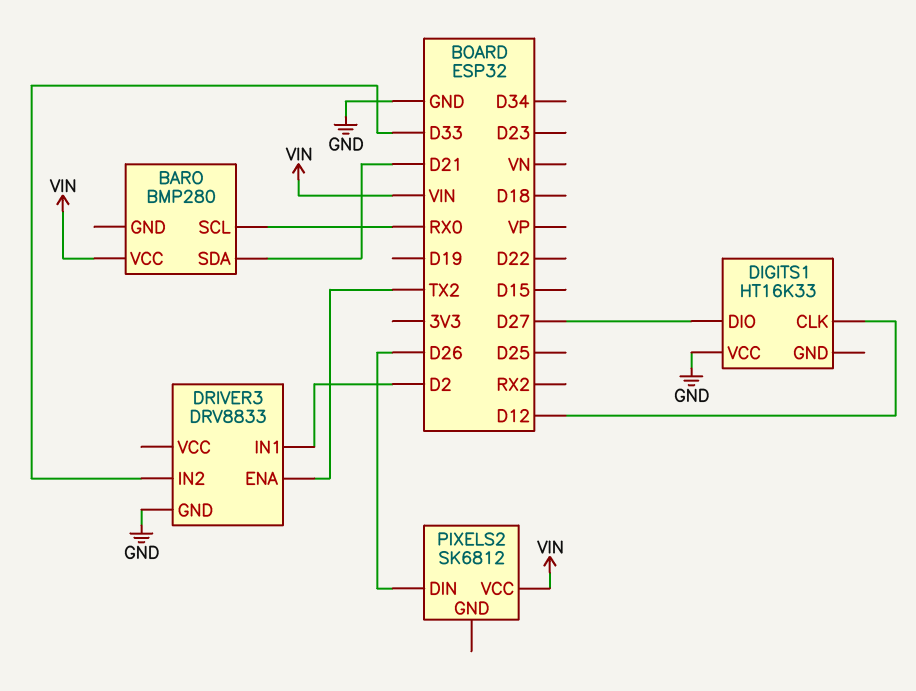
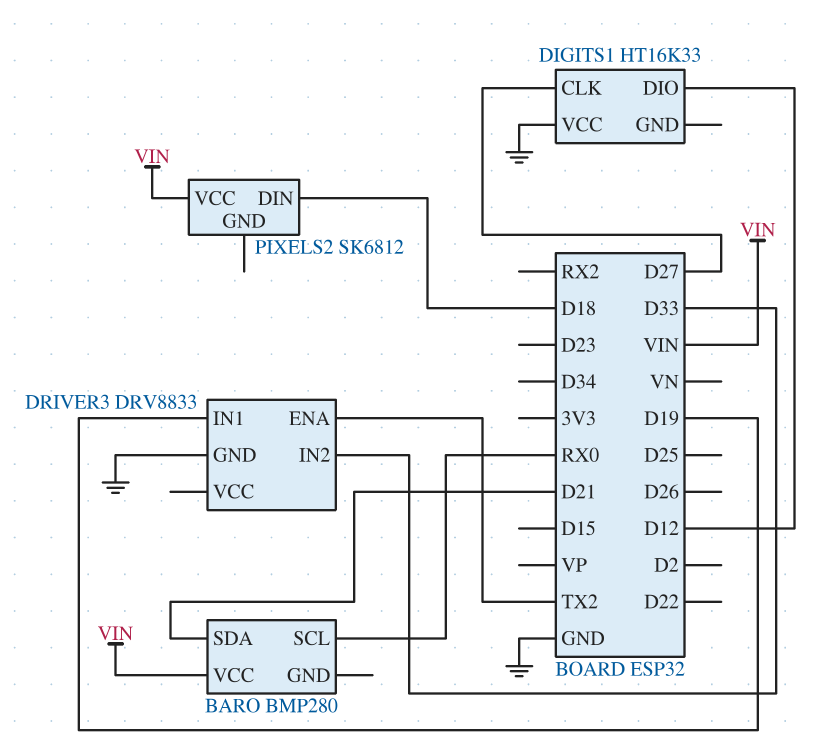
DIGITS1 pin CLK: D12 -> D27
DIGITS1 pin DIO: D27 -> D12
DRIVER3 pin IN1: D2 -> D19
PIXELS2 pin DIN: D26 -> D18

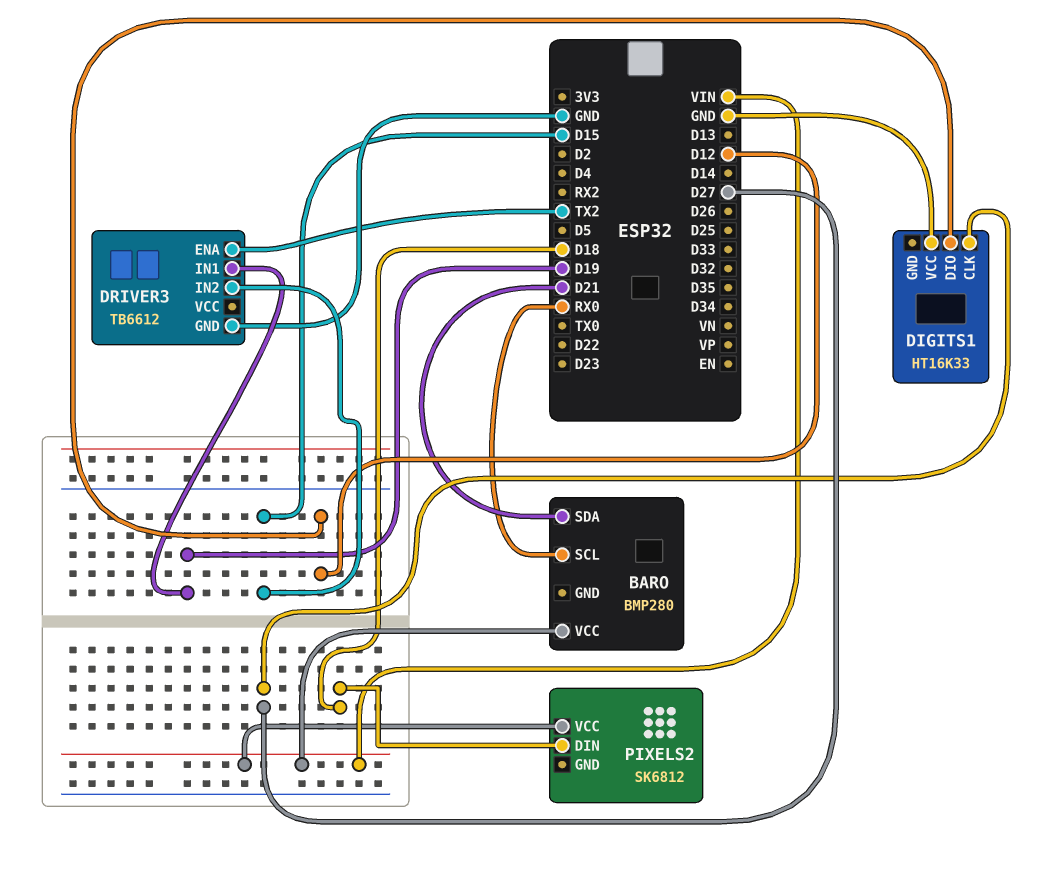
DRIVER3: DRV8833 -> TB6612
DRIVER3 pin IN2: D33 -> D15

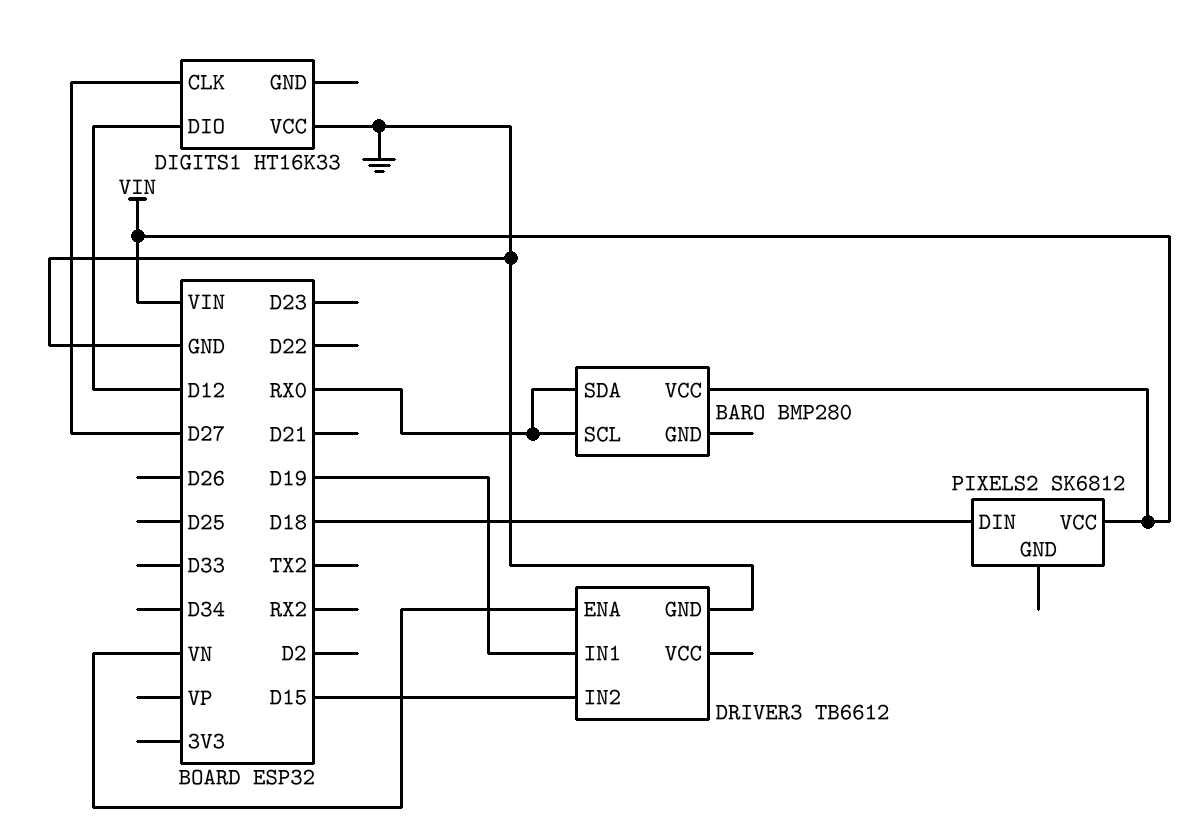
BARO pin SDA: D21 -> RX0
DRIVER3 pin ENA: TX2 -> VN

